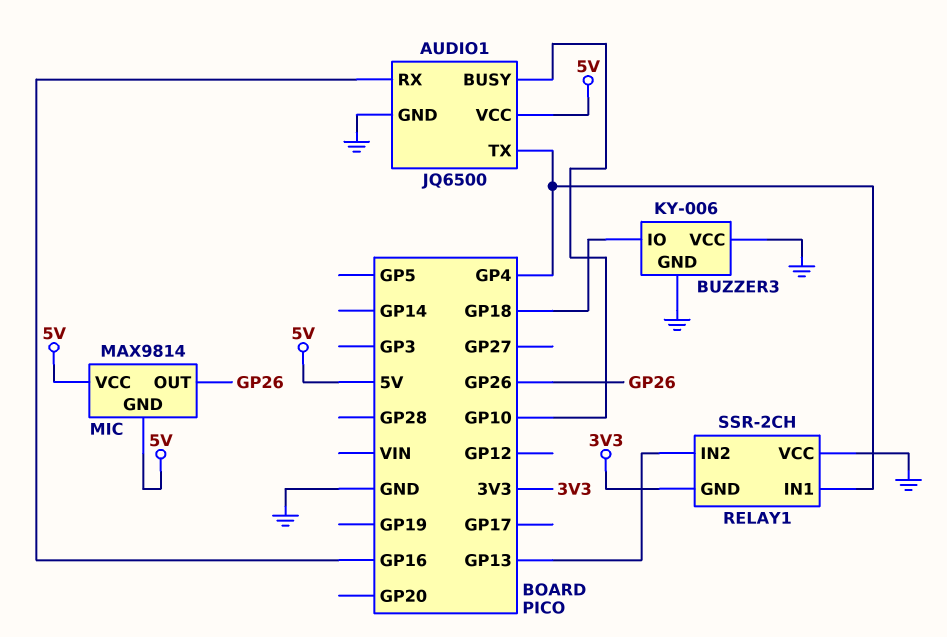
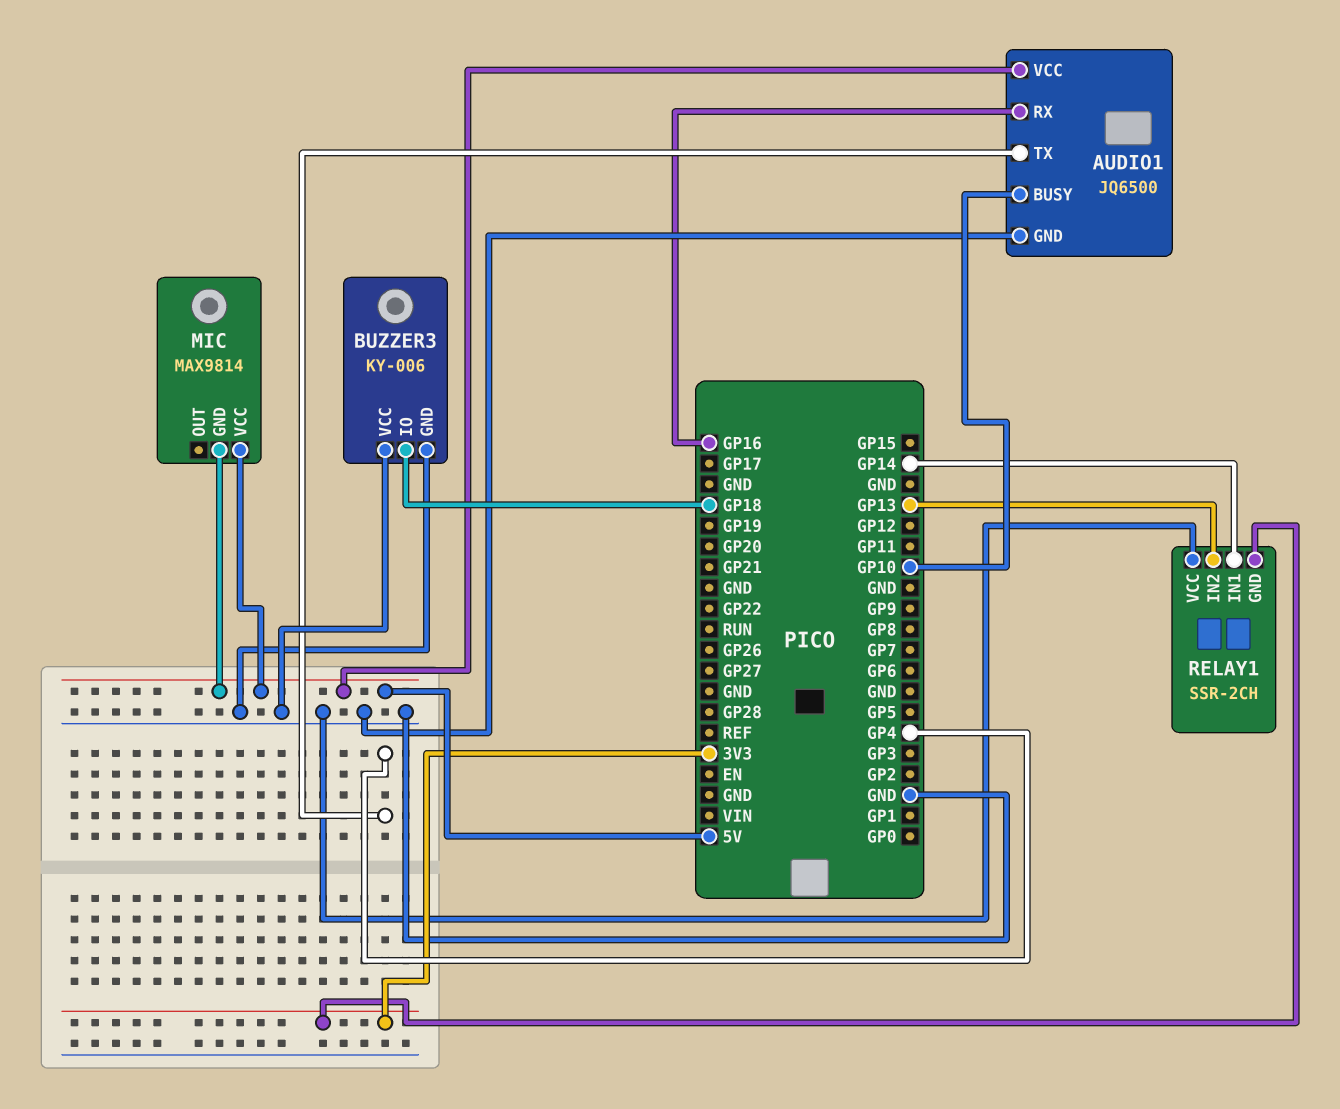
MIC pin OUT: GP26 -> none
RELAY1 pin IN1: GP4 -> GP14

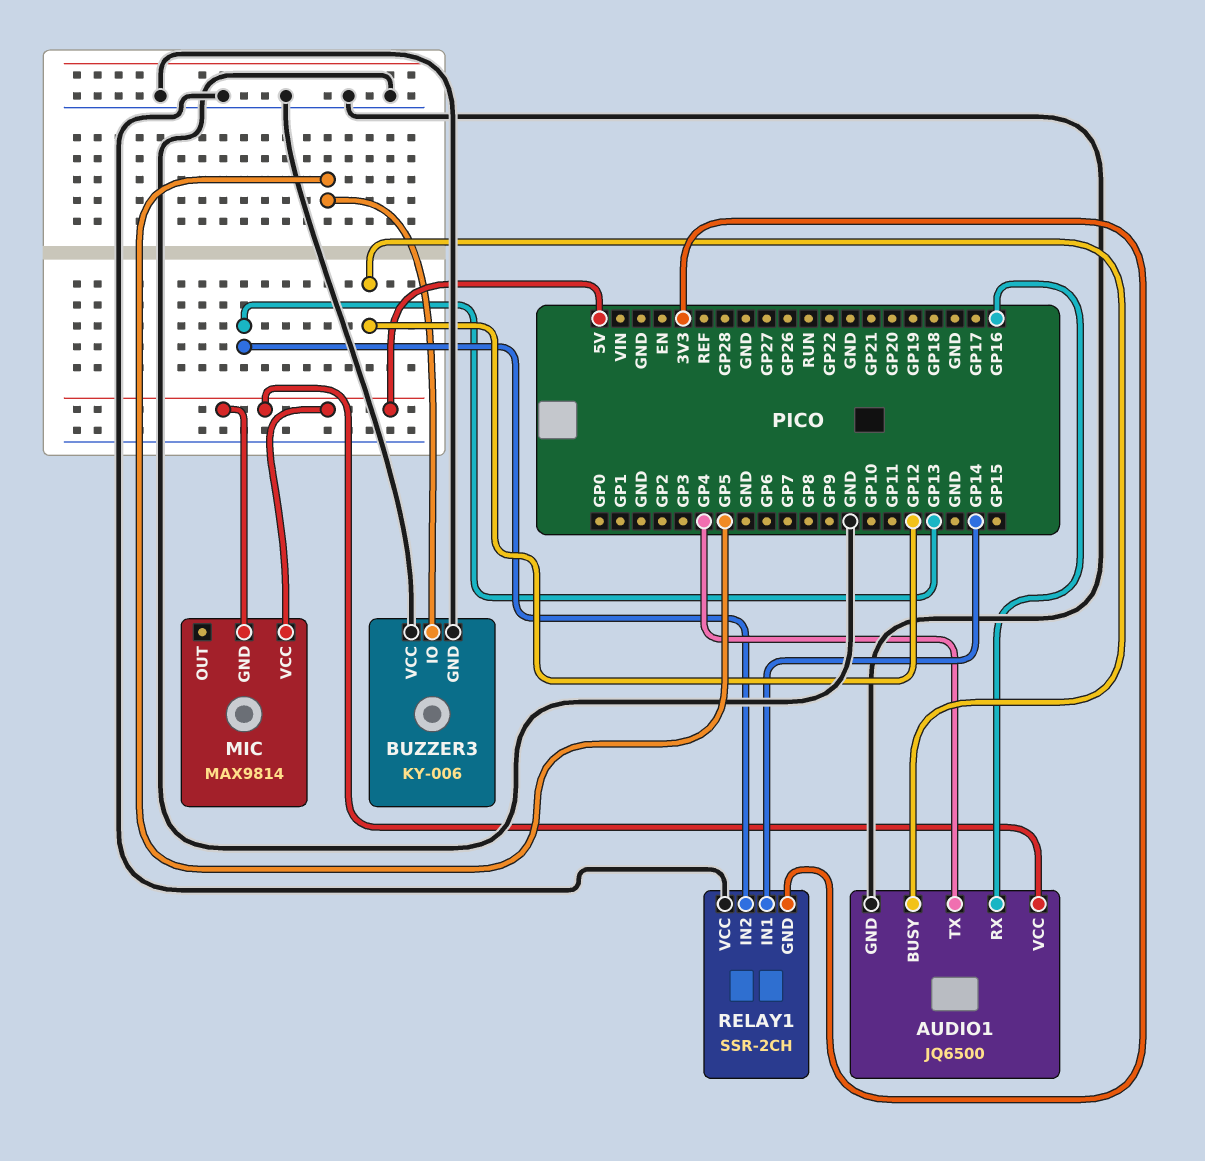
AUDIO1 pin BUSY: GP10 -> GP12
BUZZER3 pin IO: GP18 -> GP5

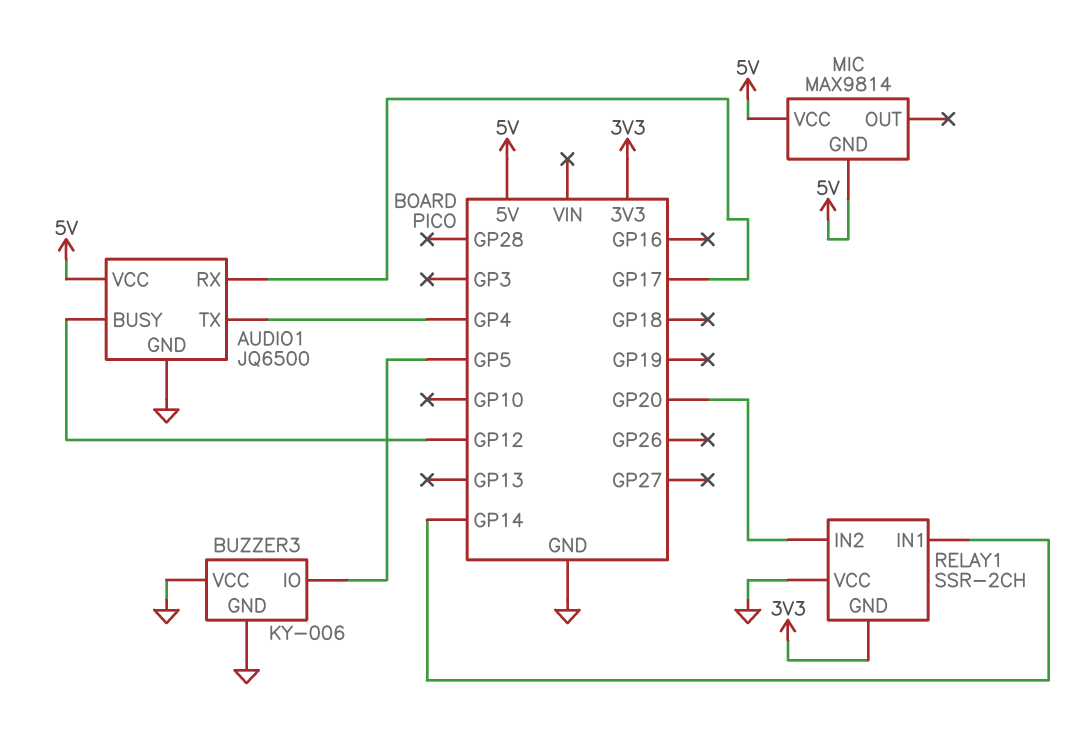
AUDIO1 pin RX: GP16 -> GP17
RELAY1 pin IN2: GP13 -> GP20

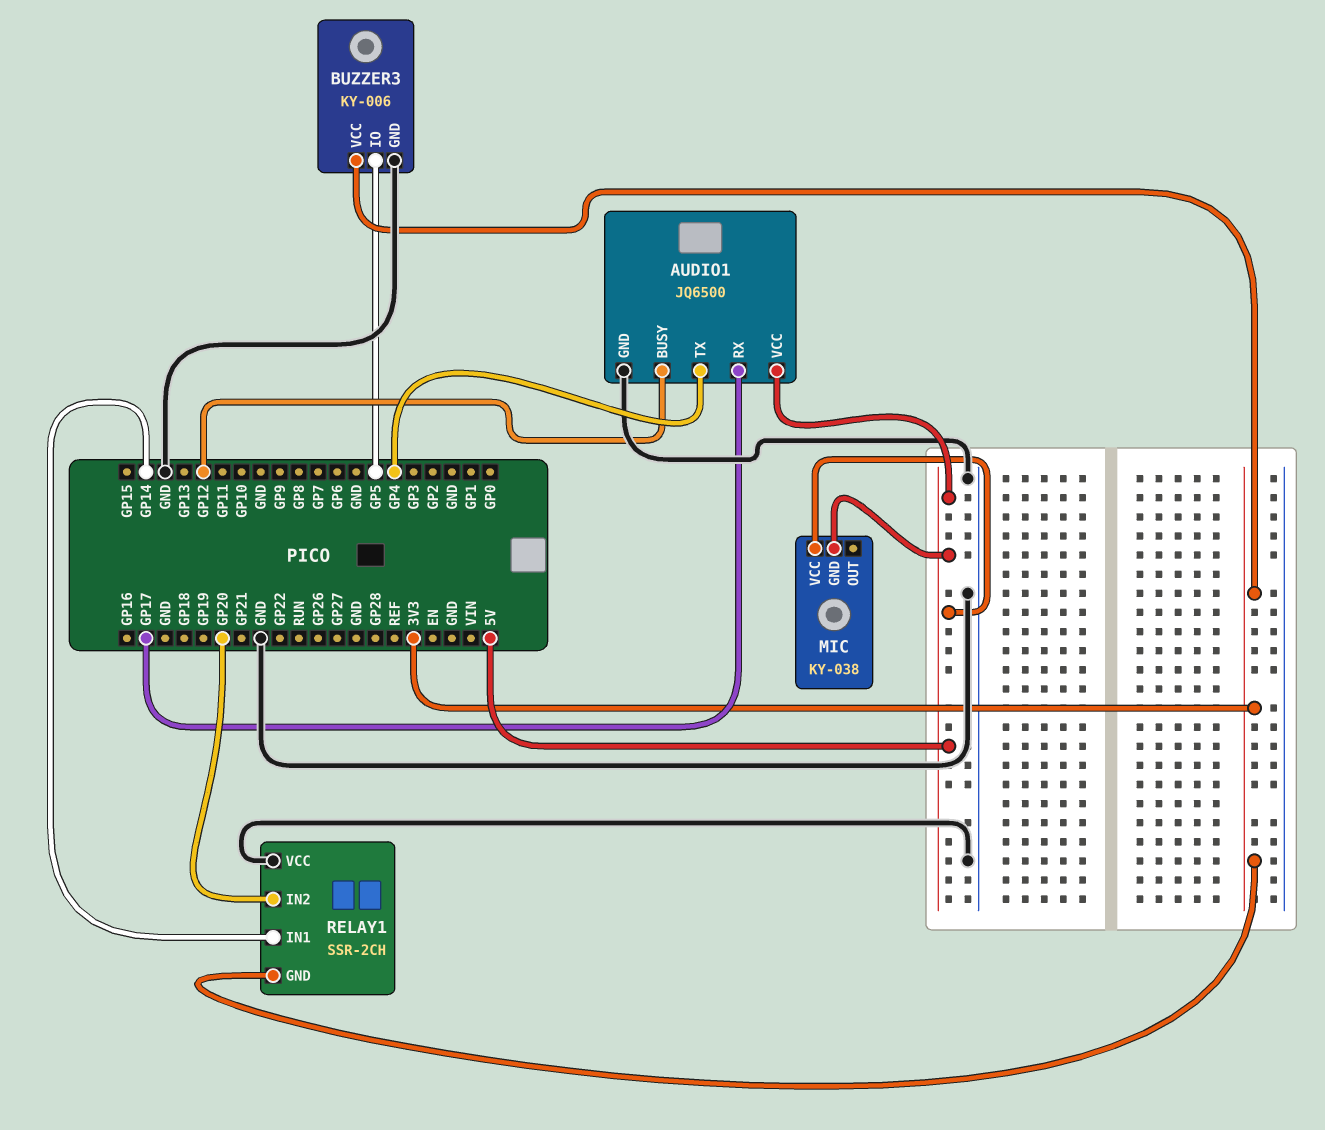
BUZZER3 pin VCC: GND -> 3V3
MIC: MAX9814 -> KY-038

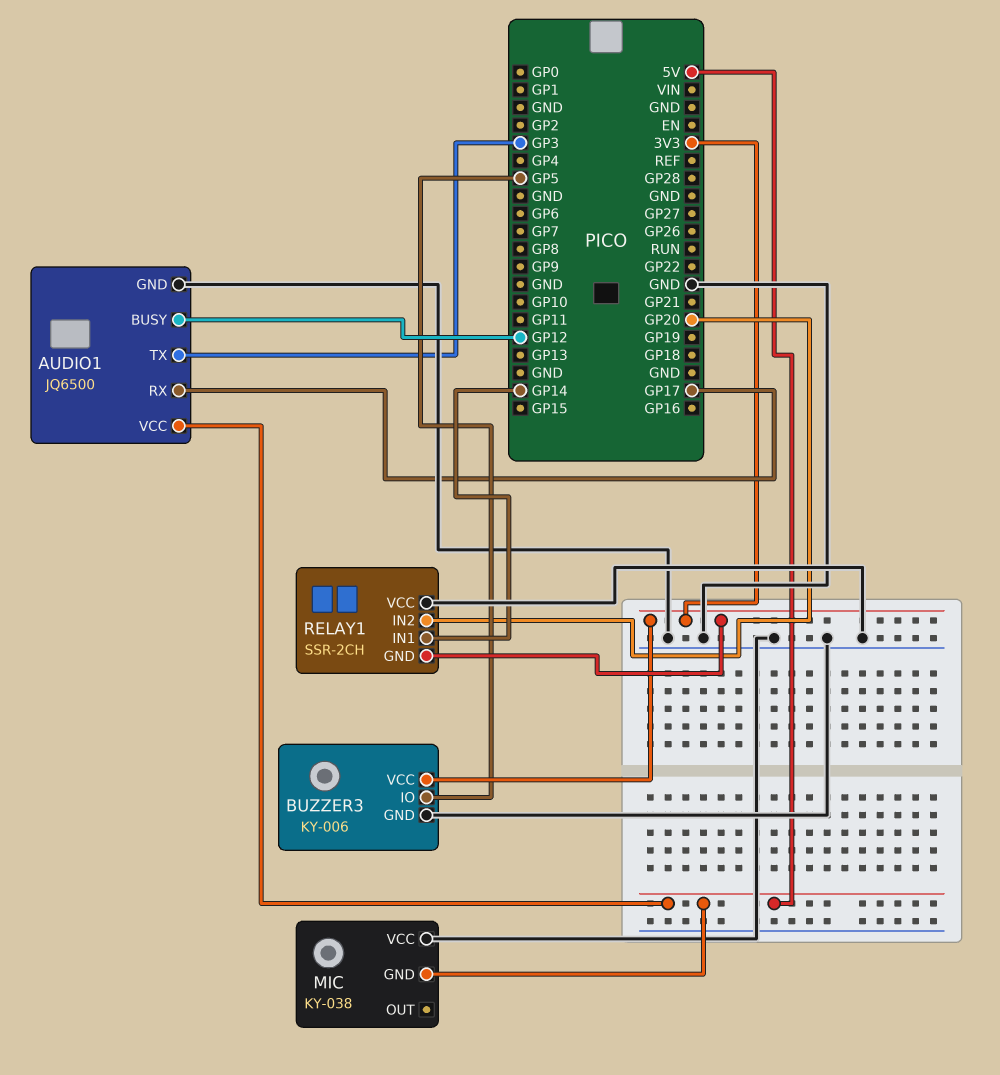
AUDIO1 pin TX: GP4 -> GP3
MIC pin VCC: 5V -> GND

